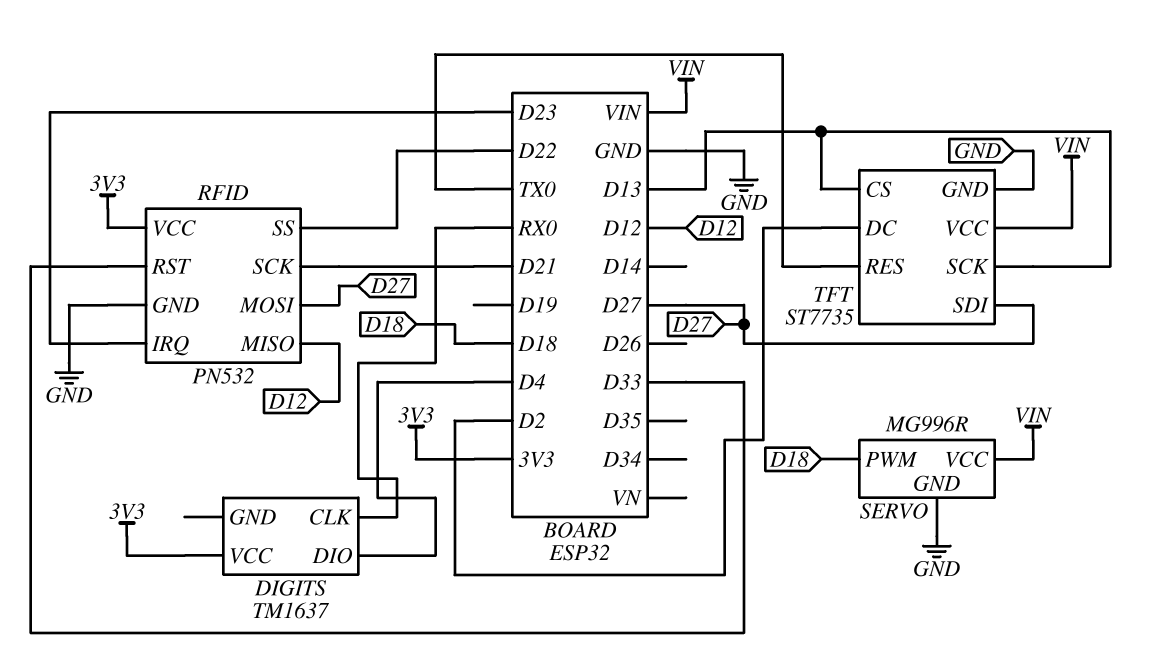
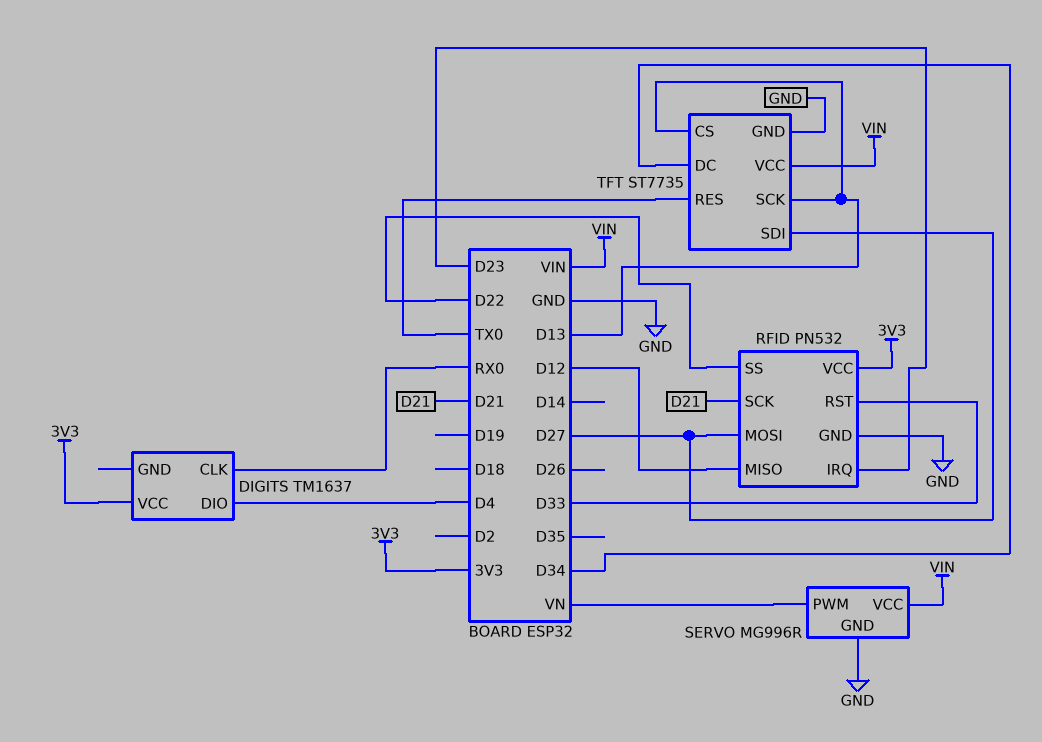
SERVO pin PWM: D18 -> VN
TFT pin DC: D2 -> D34

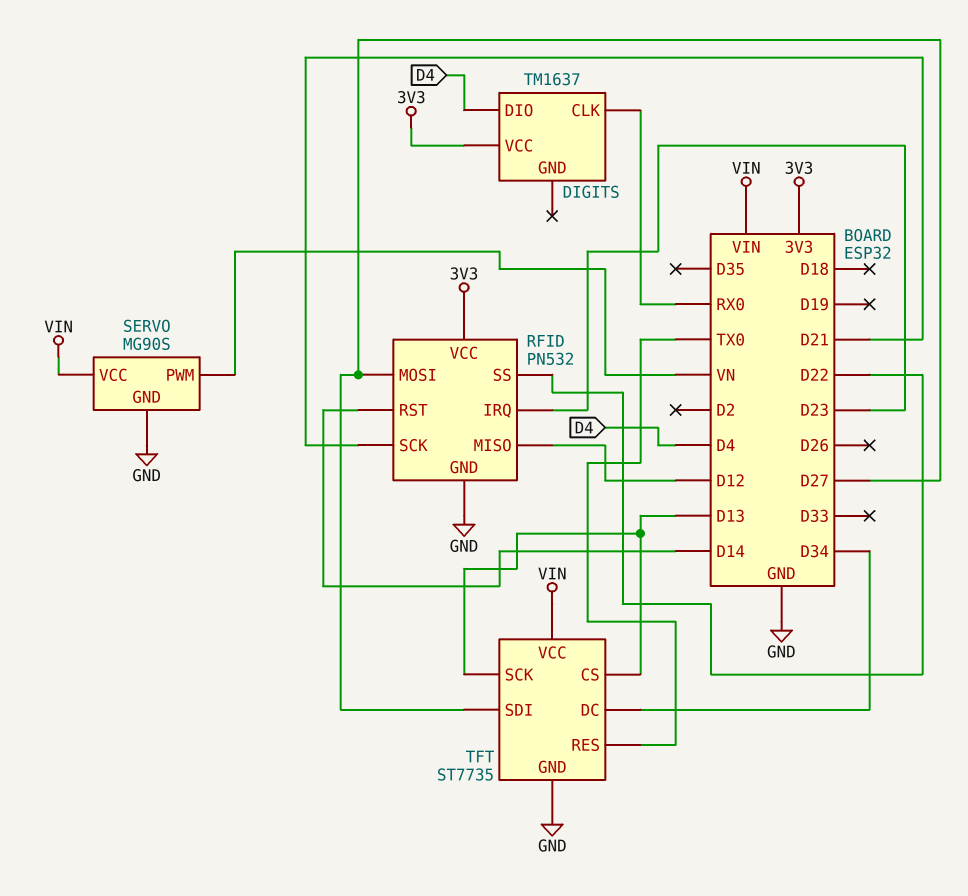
RFID pin RST: D33 -> D14
SERVO: MG996R -> MG90S

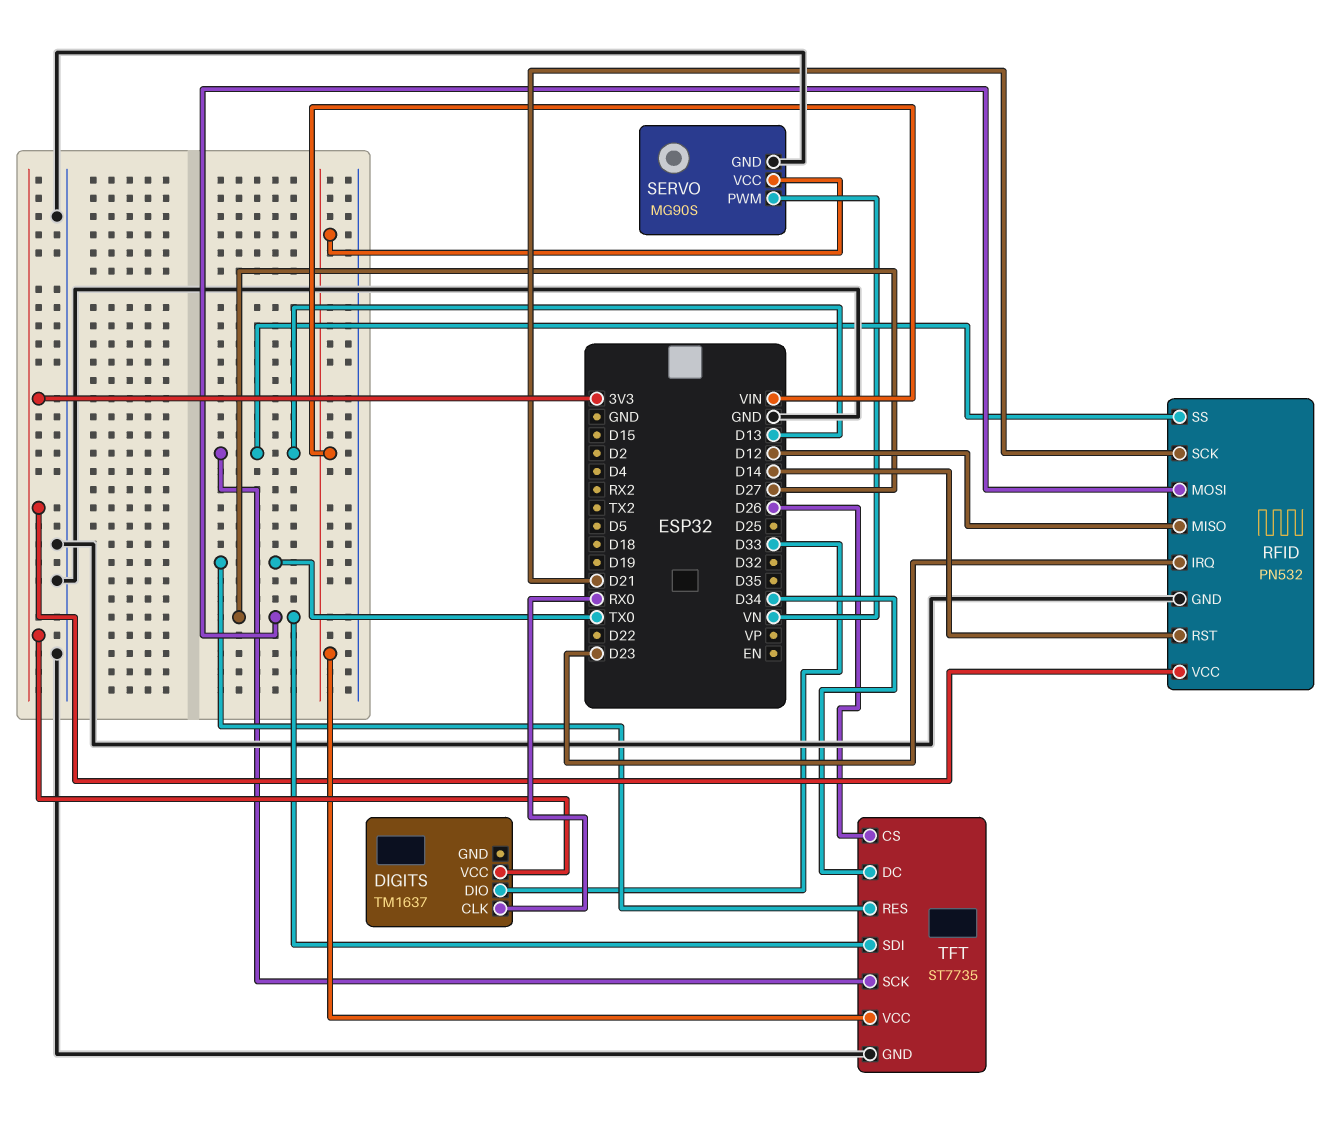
DIGITS pin DIO: D4 -> D33
RFID pin SS: D22 -> D13
TFT pin CS: D13 -> D26

